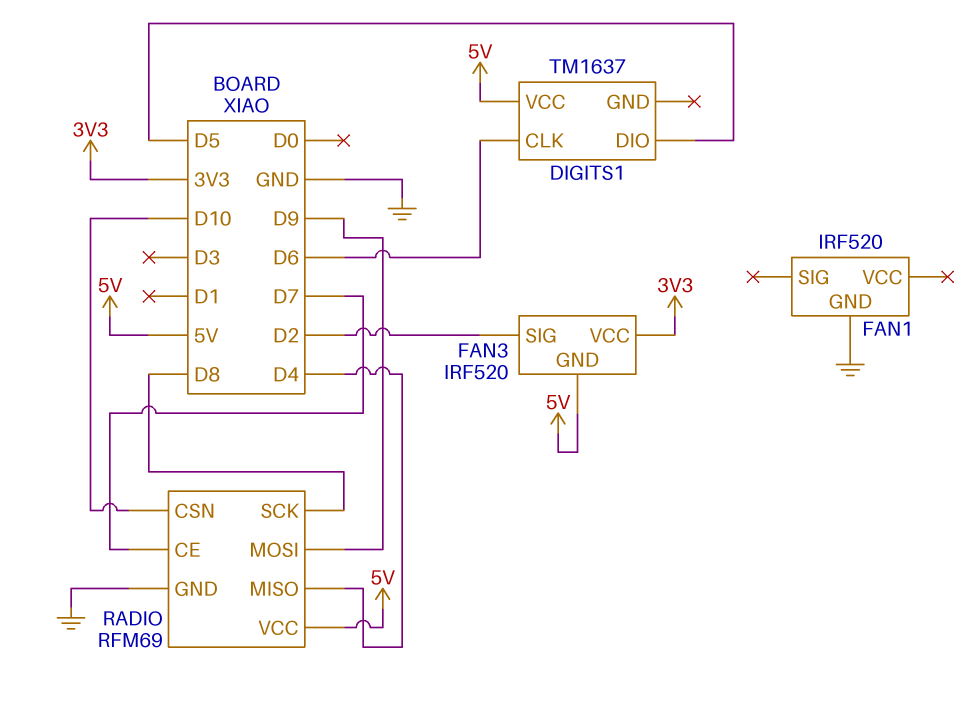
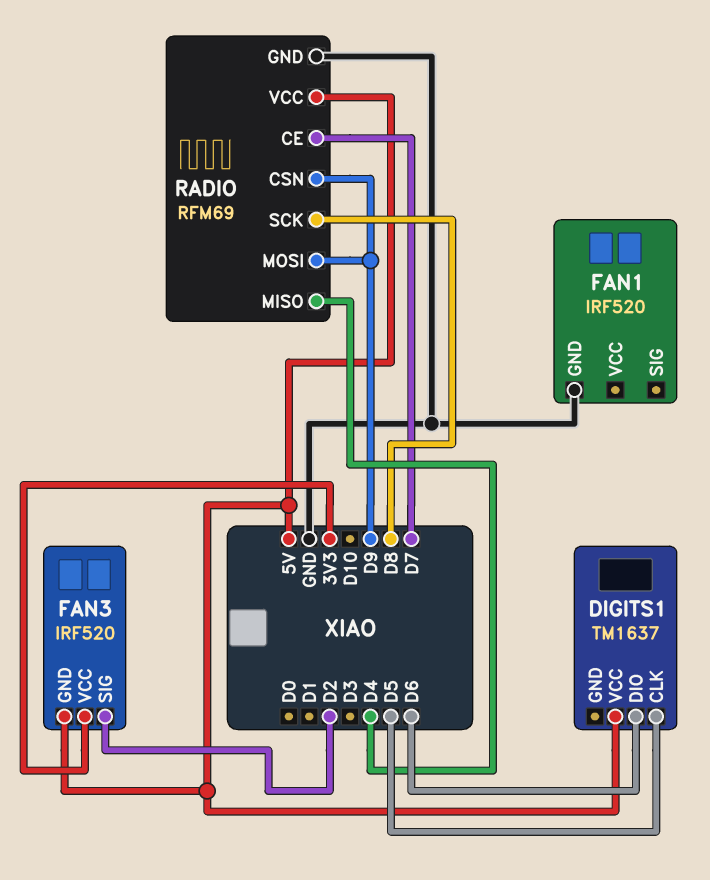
DIGITS1 pin CLK: D6 -> D5
DIGITS1 pin DIO: D5 -> D6
RADIO pin CSN: D10 -> D9

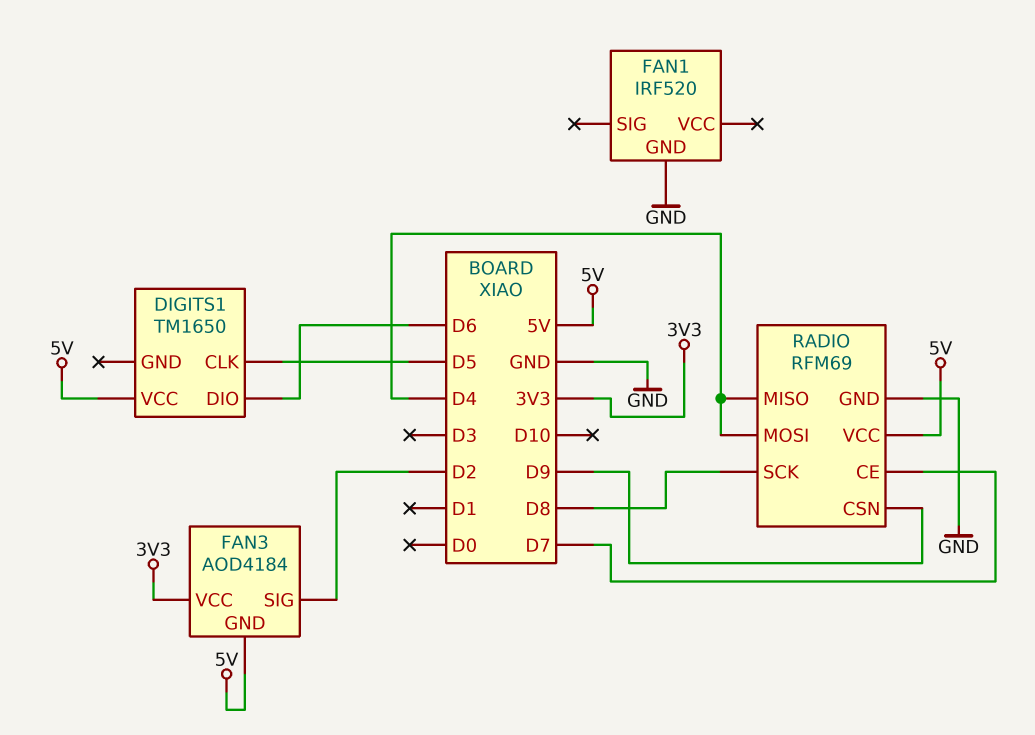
DIGITS1: TM1637 -> TM1650
FAN3: IRF520 -> AOD4184
RADIO pin MOSI: D9 -> D4

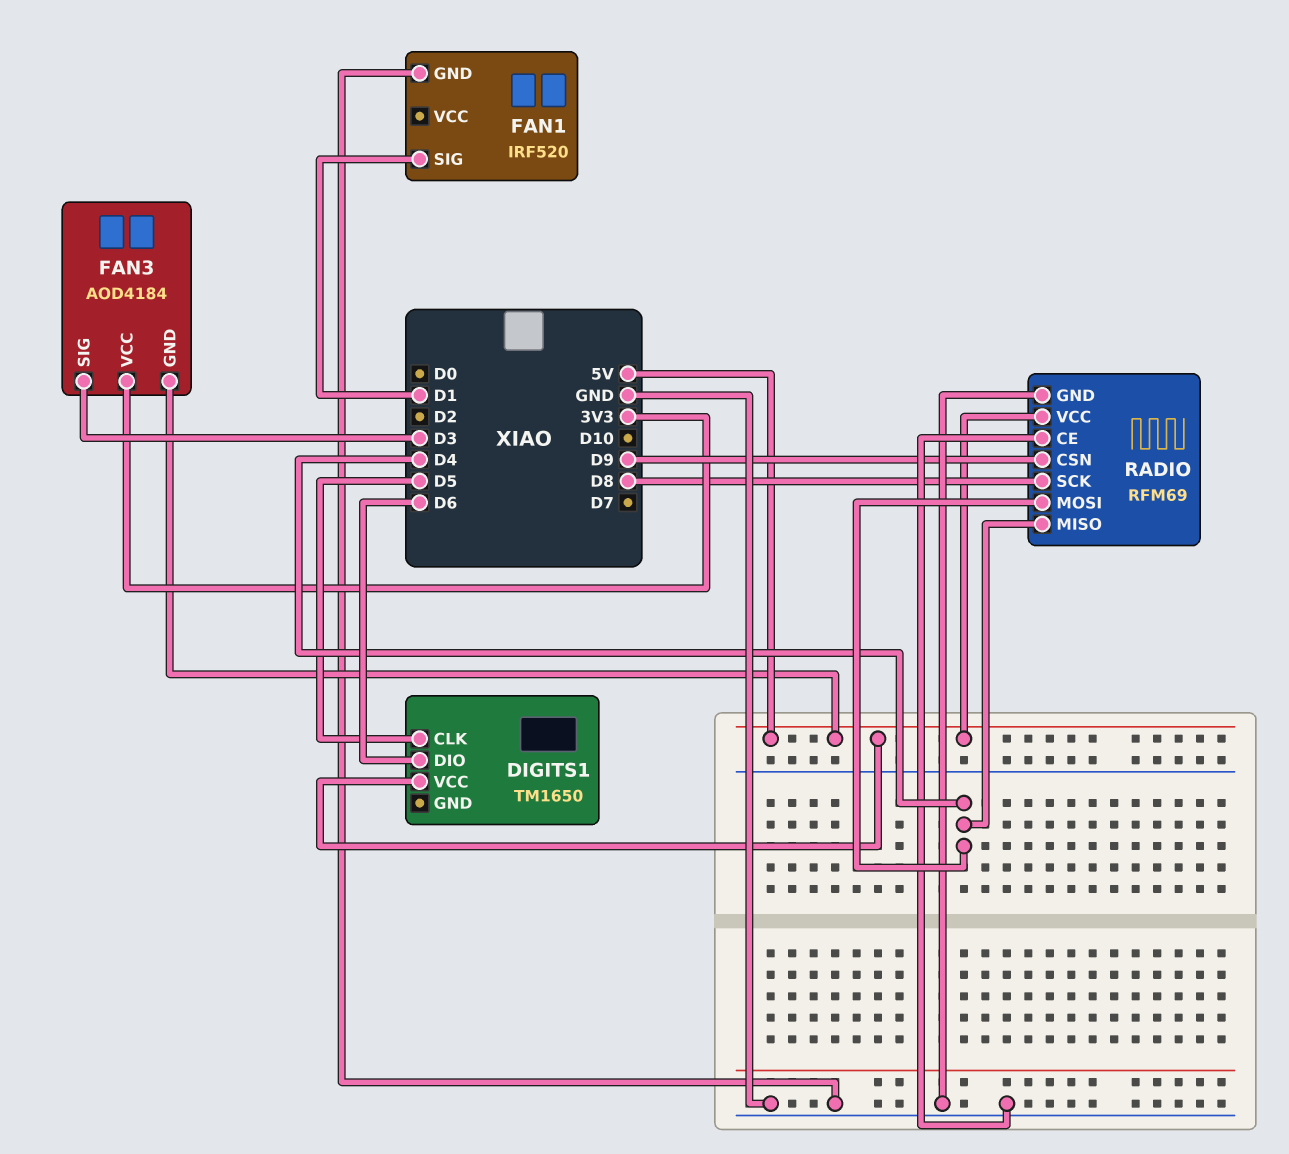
FAN1 pin SIG: none -> D1
FAN3 pin SIG: D2 -> D3
RADIO pin CE: D7 -> GND

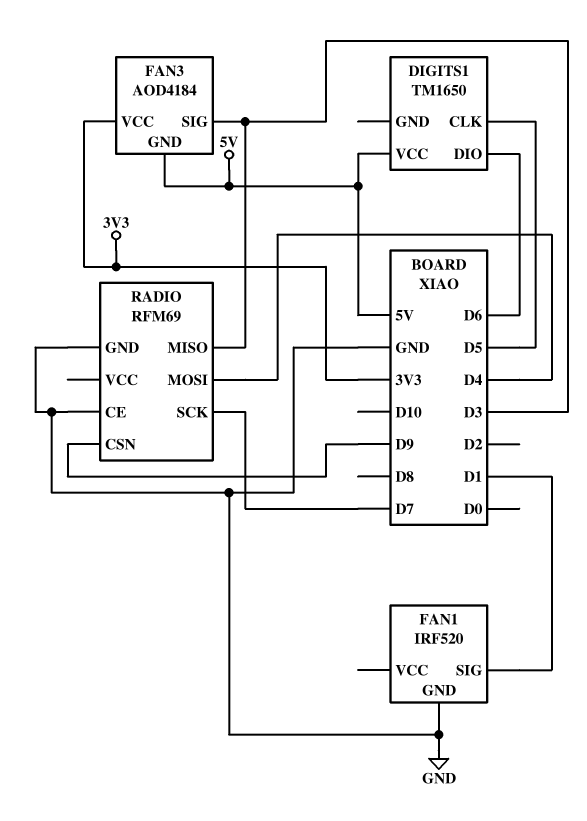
RADIO pin MISO: D4 -> D3
RADIO pin SCK: D8 -> D7
RADIO pin VCC: 5V -> none

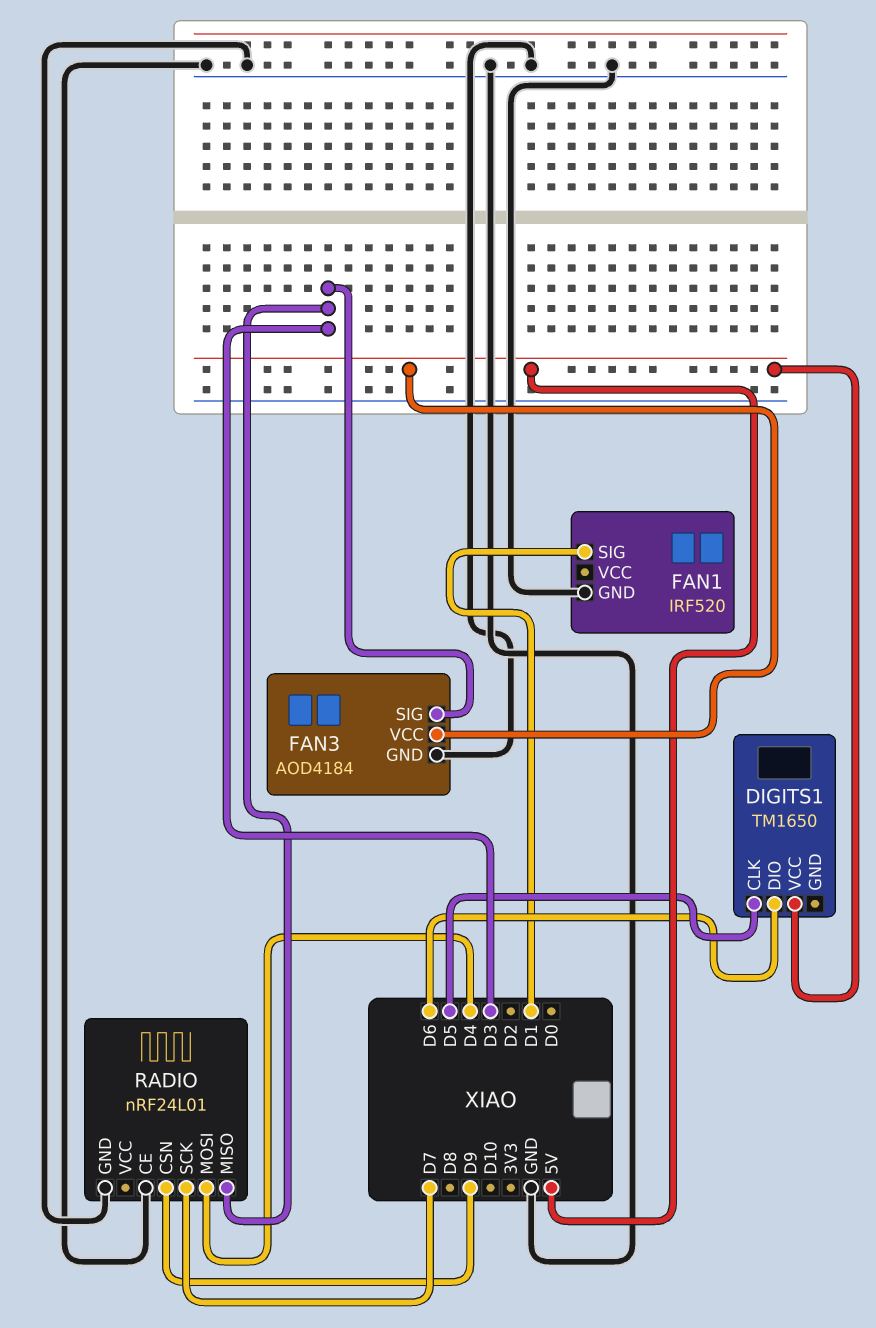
FAN3 pin GND: 5V -> GND
FAN3 pin VCC: 3V3 -> 5V
RADIO: RFM69 -> nRF24L01

